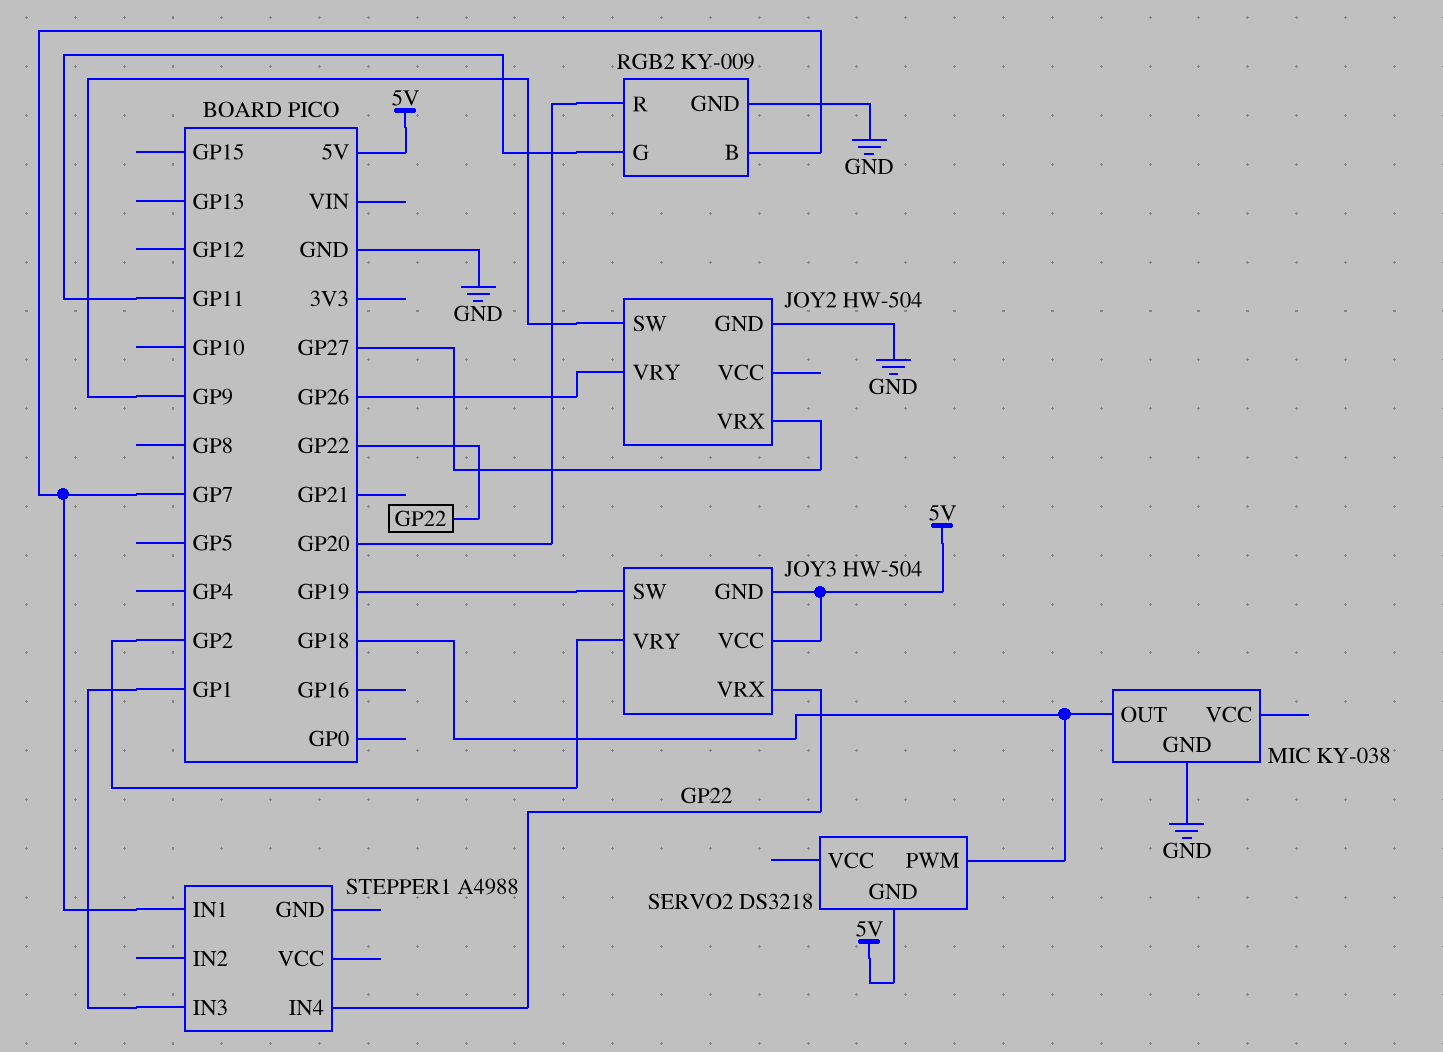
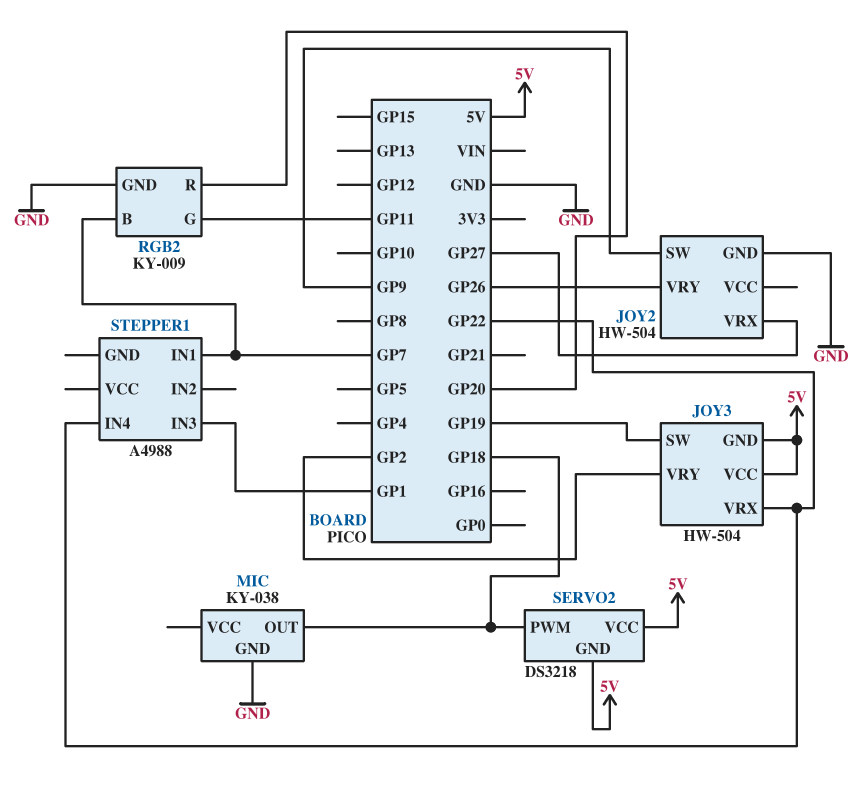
SERVO2 pin VCC: none -> 5V

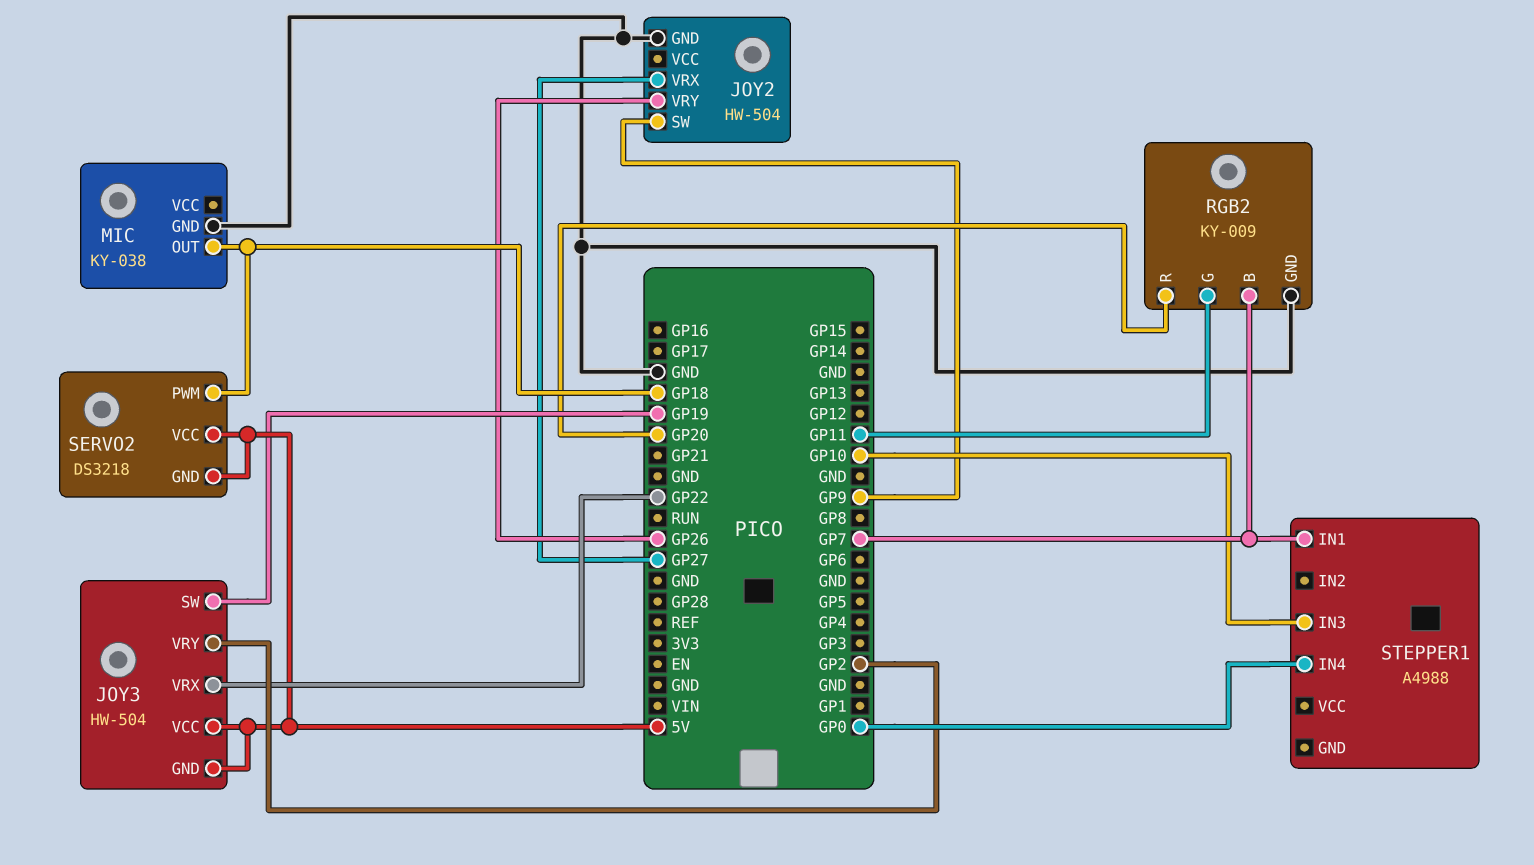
STEPPER1 pin IN3: GP1 -> GP10
STEPPER1 pin IN4: GP22 -> GP0

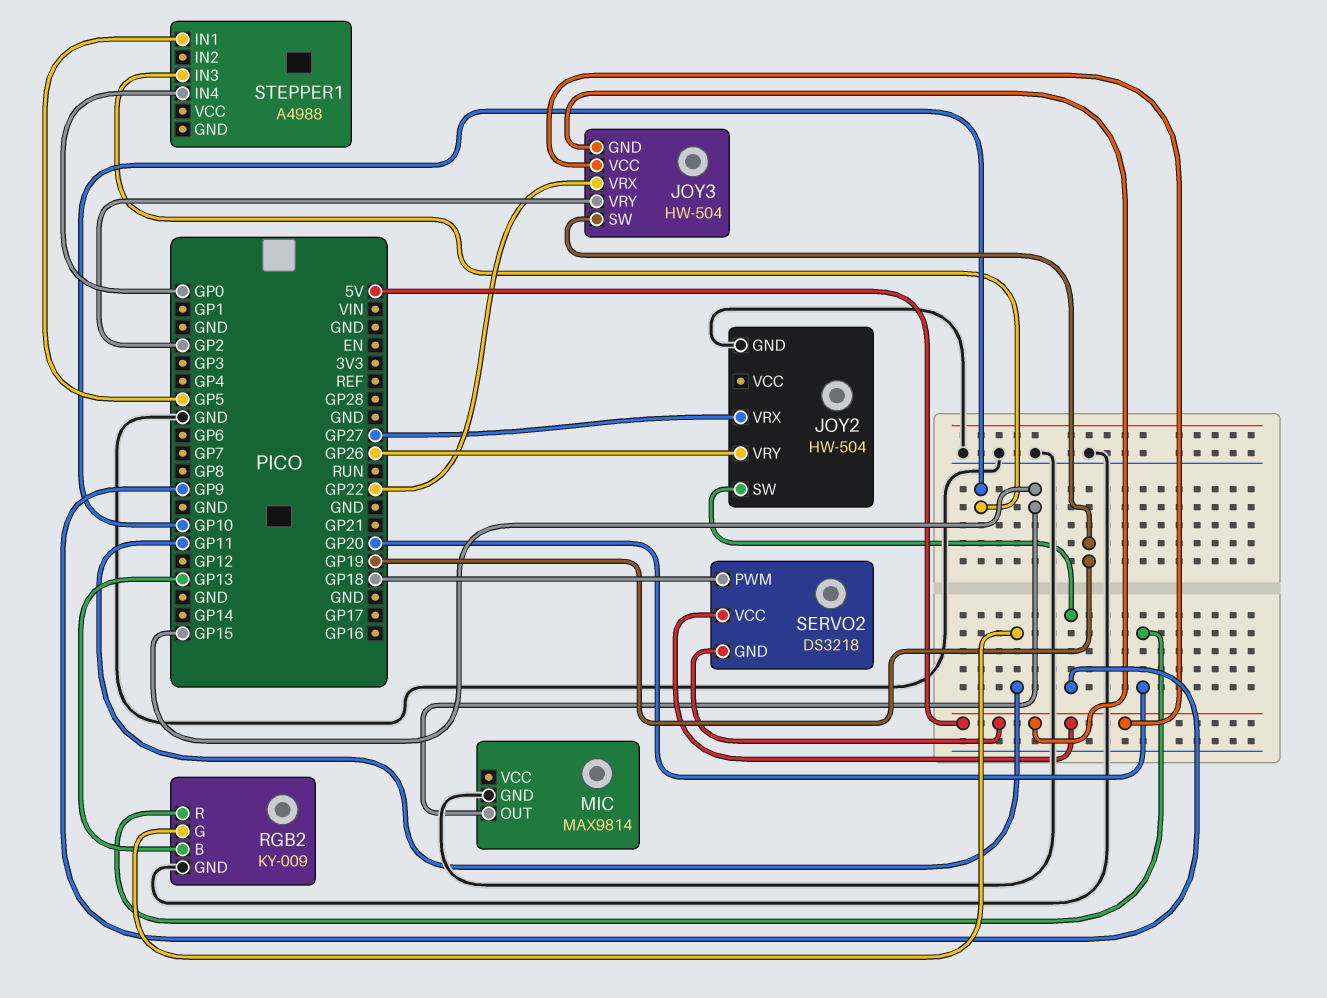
MIC: KY-038 -> MAX9814
MIC pin OUT: GP18 -> GP15
RGB2 pin B: GP7 -> GP13
STEPPER1 pin IN1: GP7 -> GP5

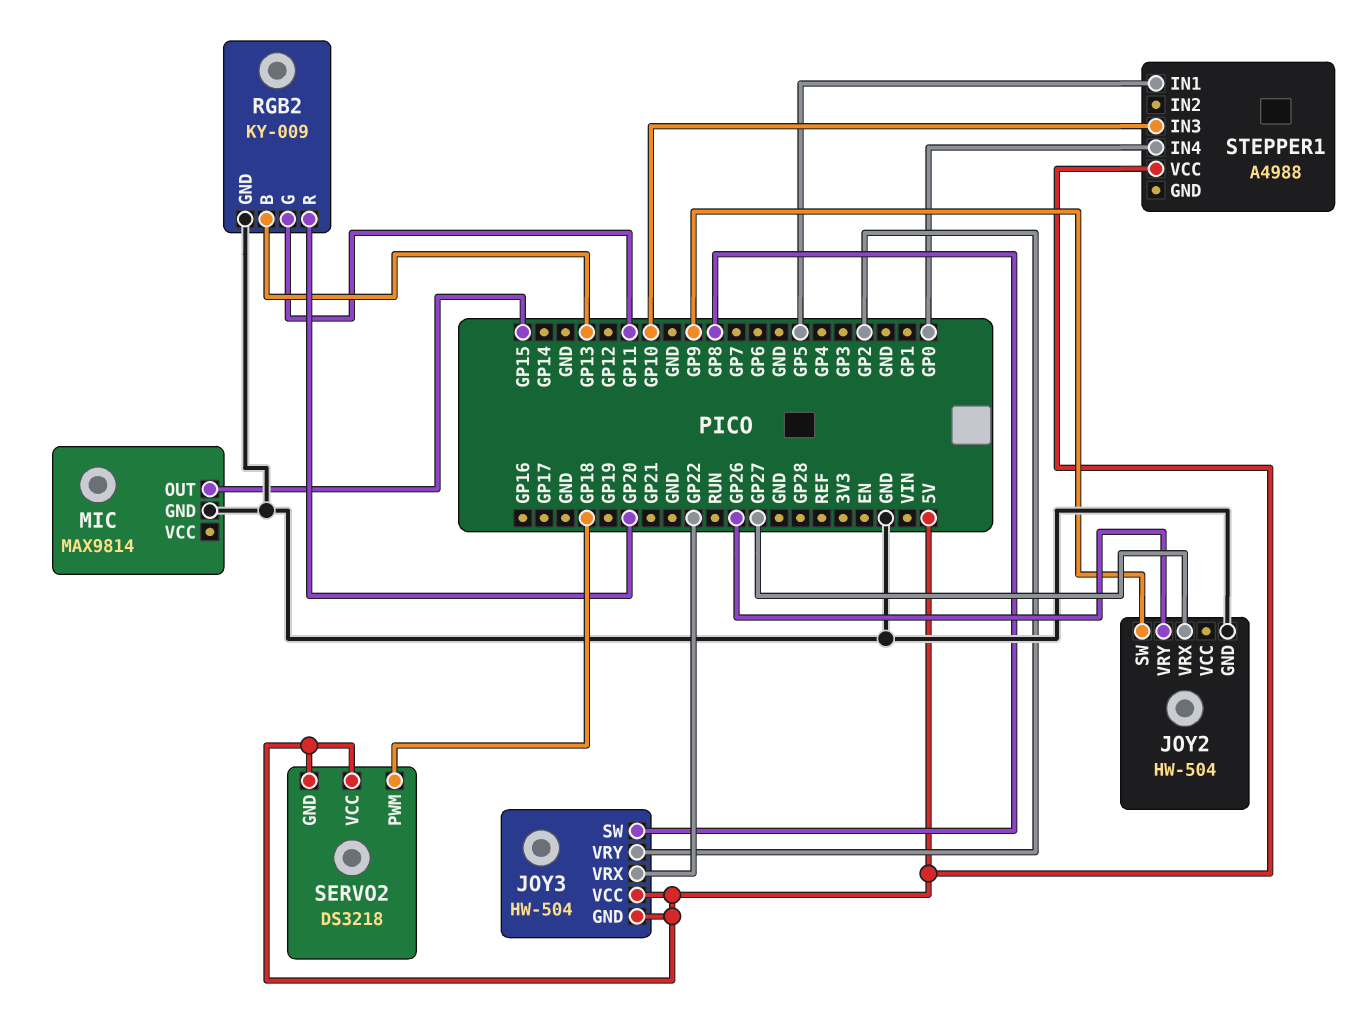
JOY3 pin SW: GP19 -> GP8
STEPPER1 pin VCC: none -> 5V

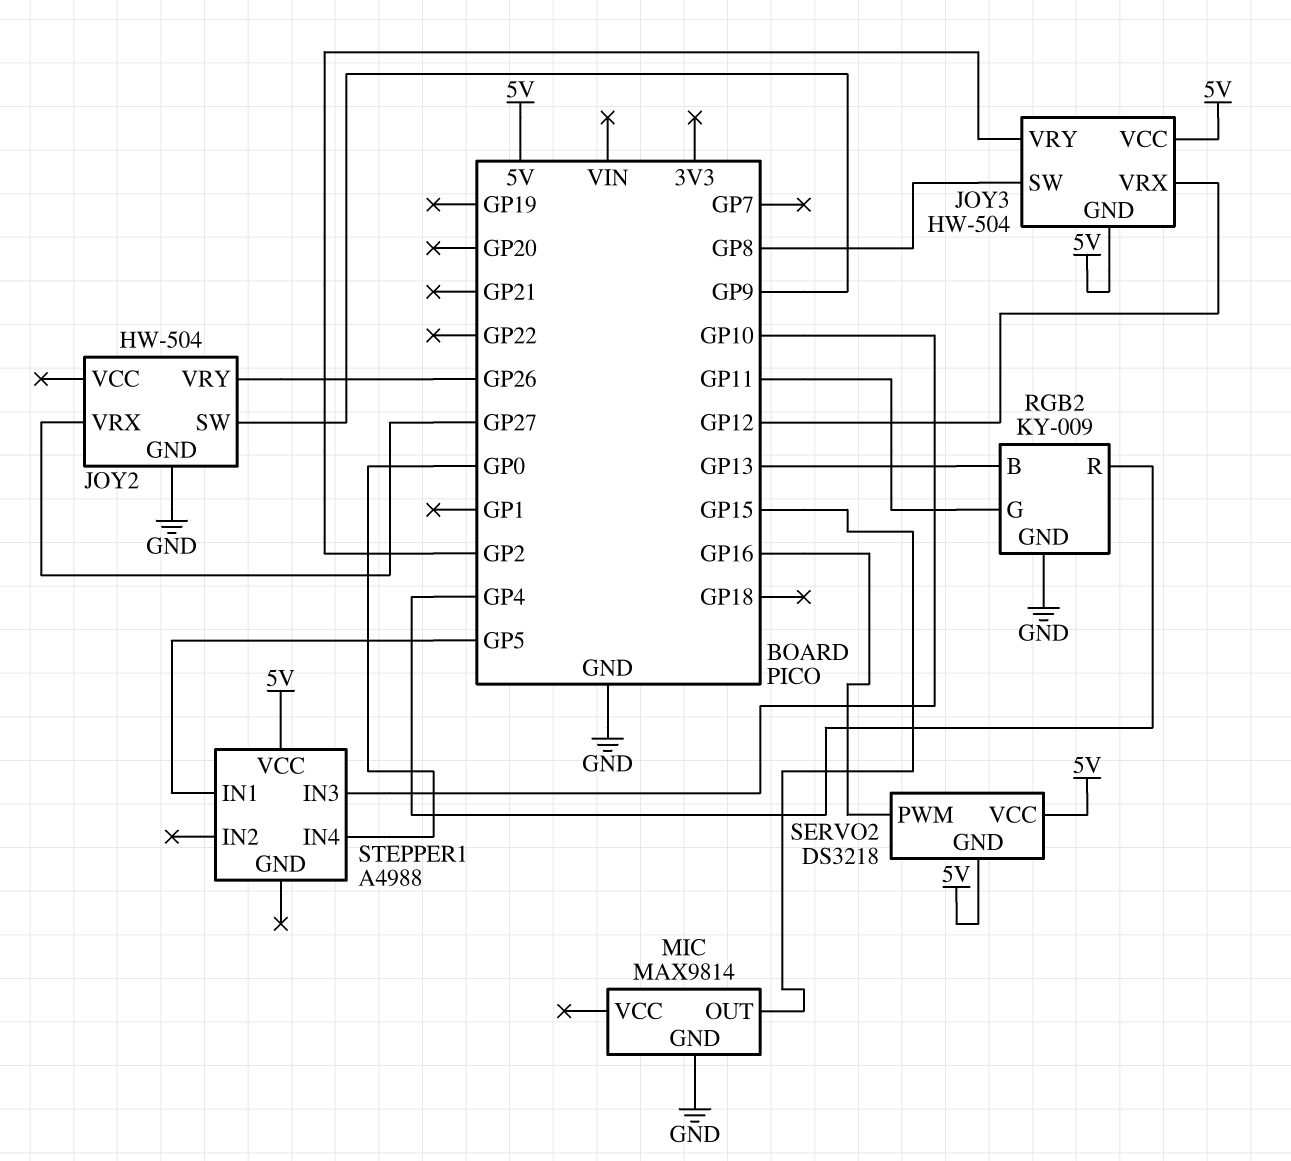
JOY3 pin VRX: GP22 -> GP12
RGB2 pin R: GP20 -> GP4
SERVO2 pin PWM: GP18 -> GP16

